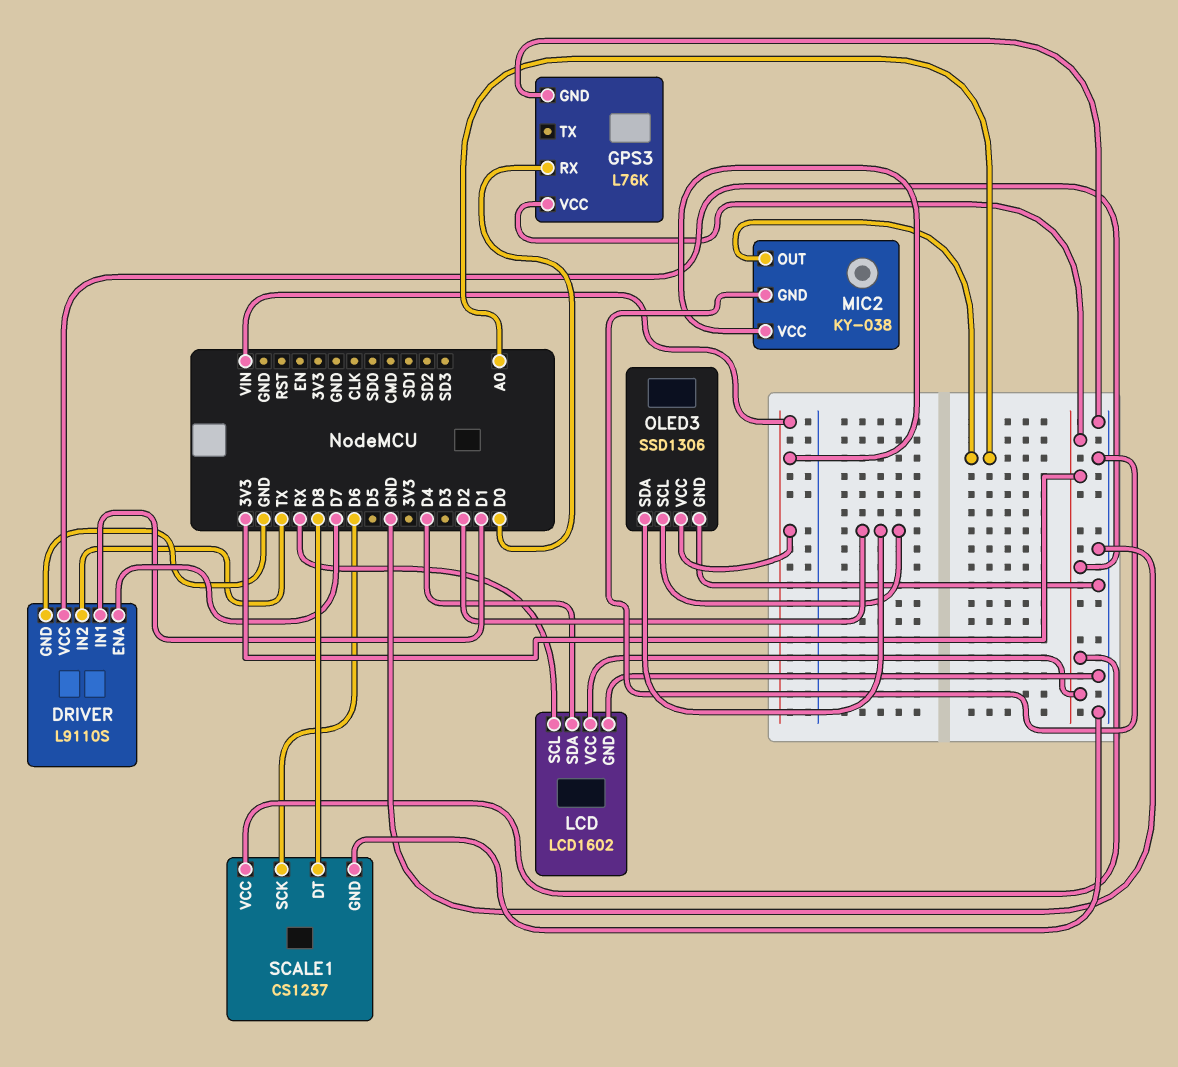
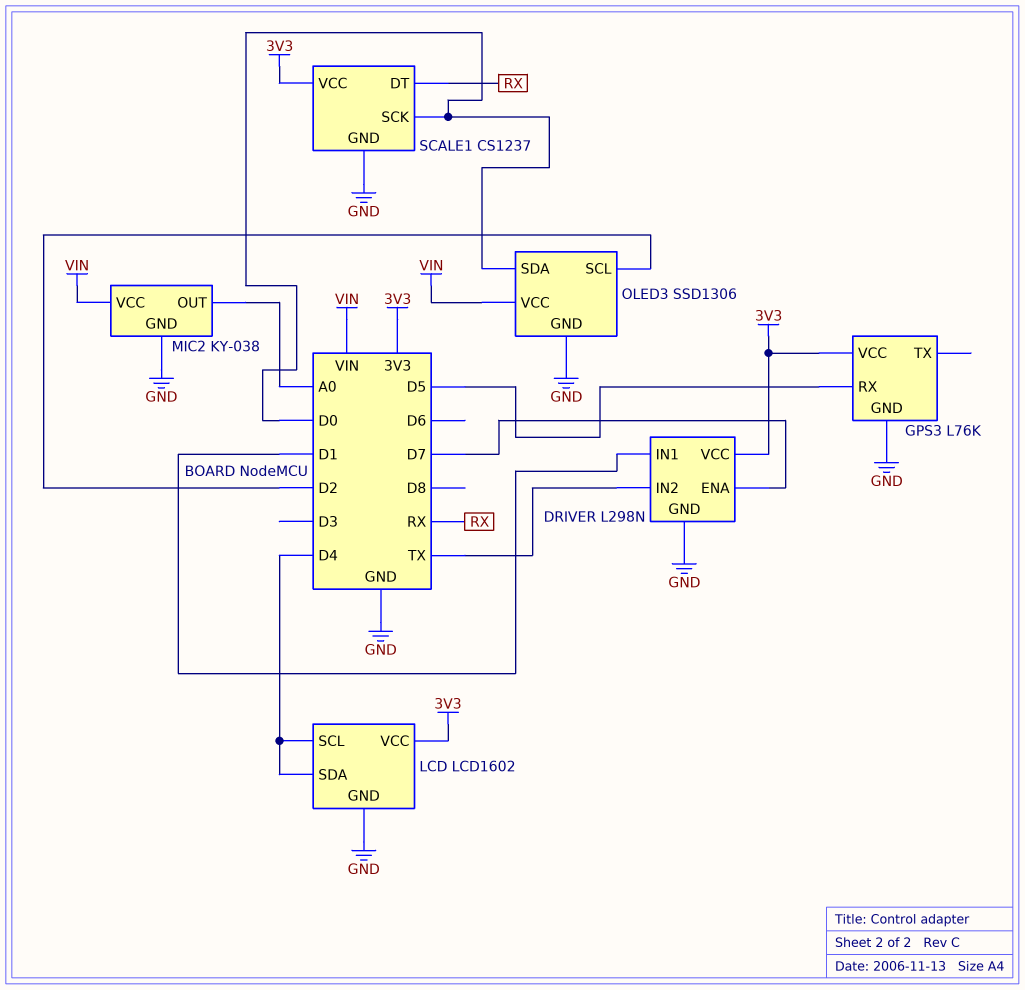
DRIVER: L9110S -> L298N
GPS3 pin RX: D0 -> D5
LCD pin SCL: RX -> D4
OLED3 pin SDA: D2 -> D0
SCALE1 pin DT: D8 -> RX
SCALE1 pin SCK: D6 -> D0

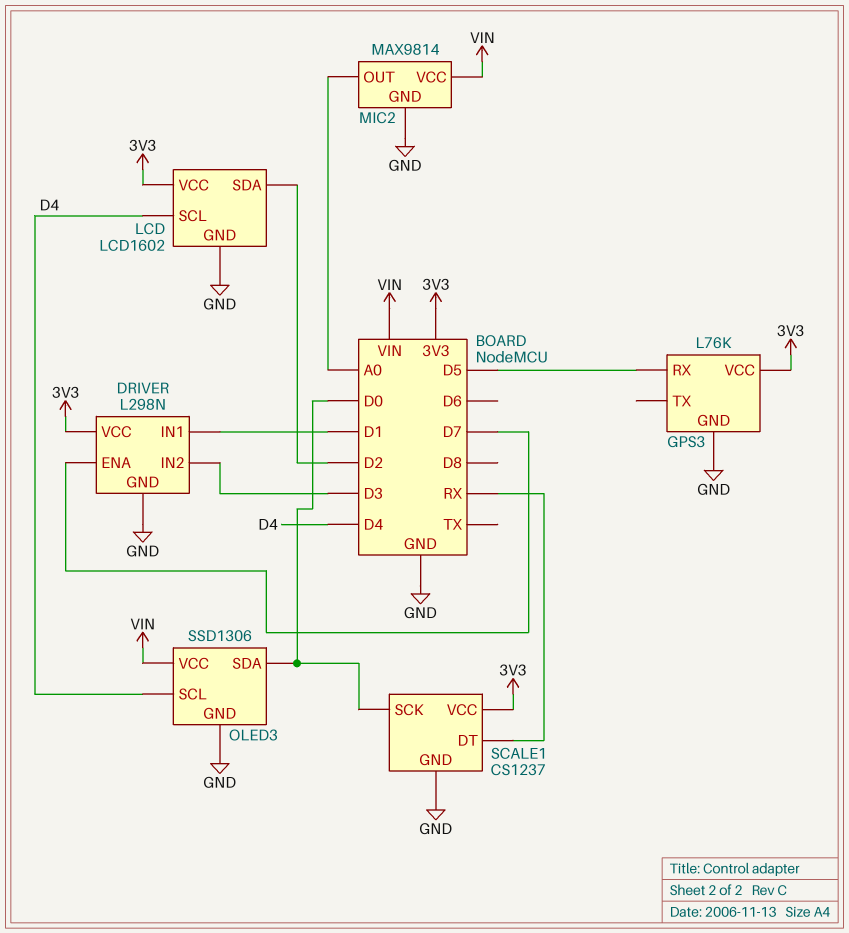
DRIVER pin IN2: TX -> D3
LCD pin SDA: D4 -> D2
MIC2: KY-038 -> MAX9814
OLED3 pin SCL: D2 -> D4

